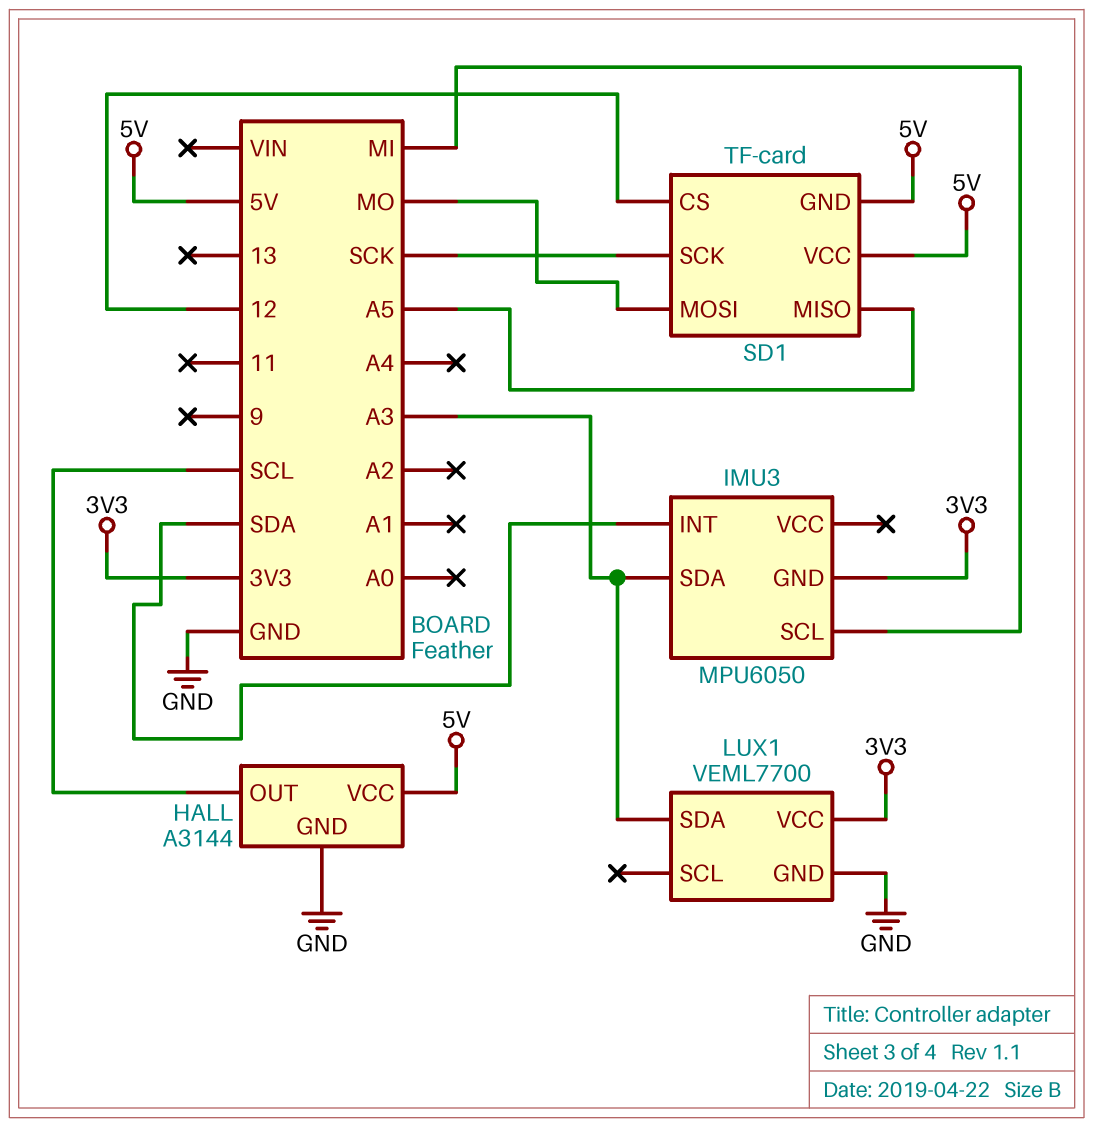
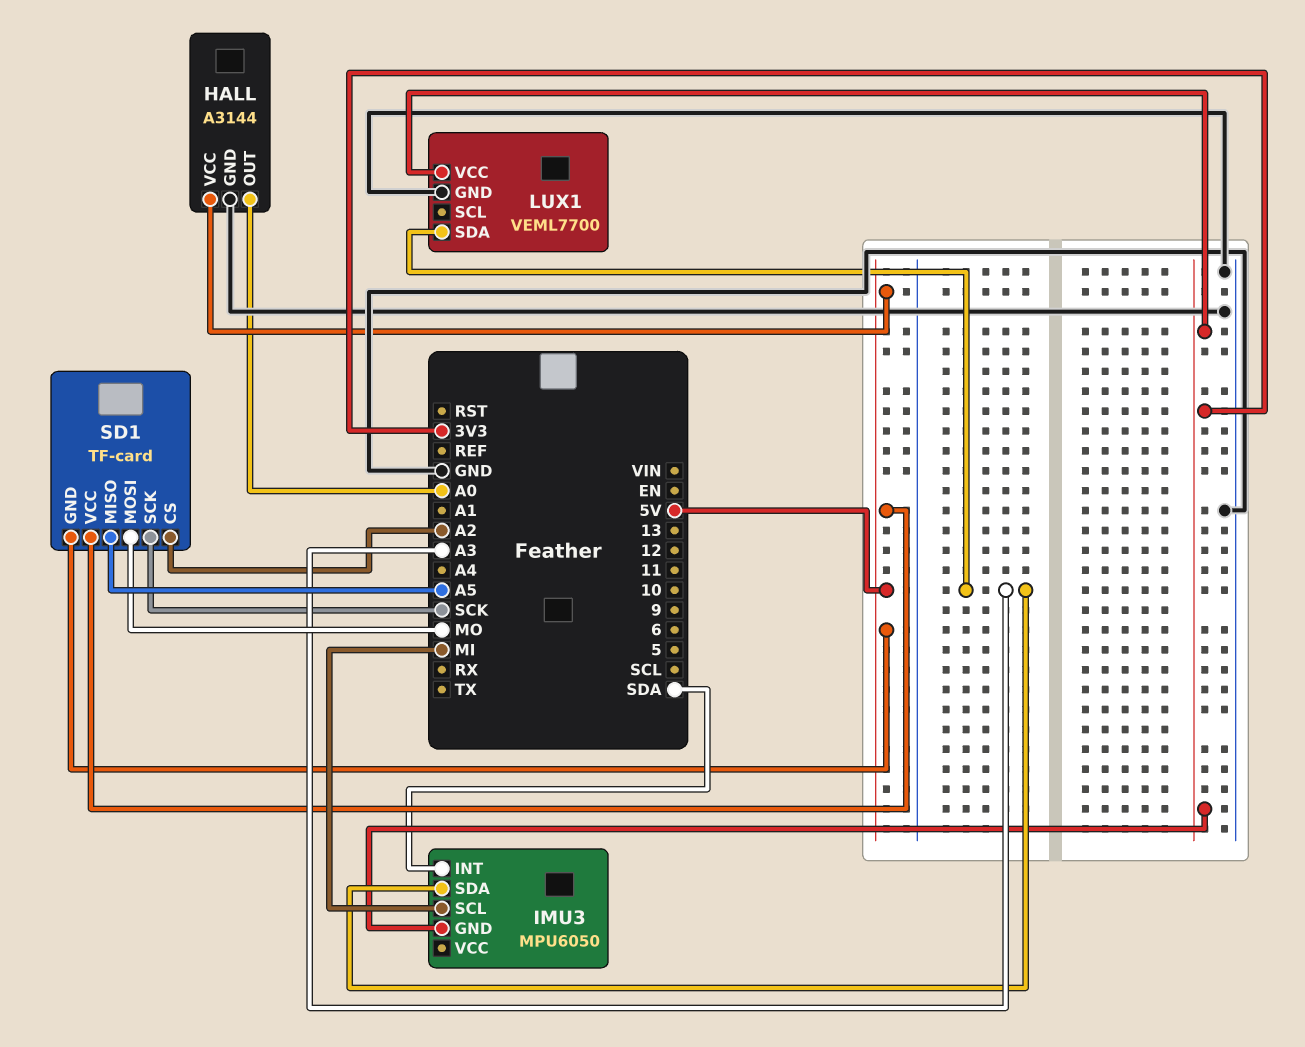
HALL pin OUT: SCL -> A0
SD1 pin CS: 12 -> A2

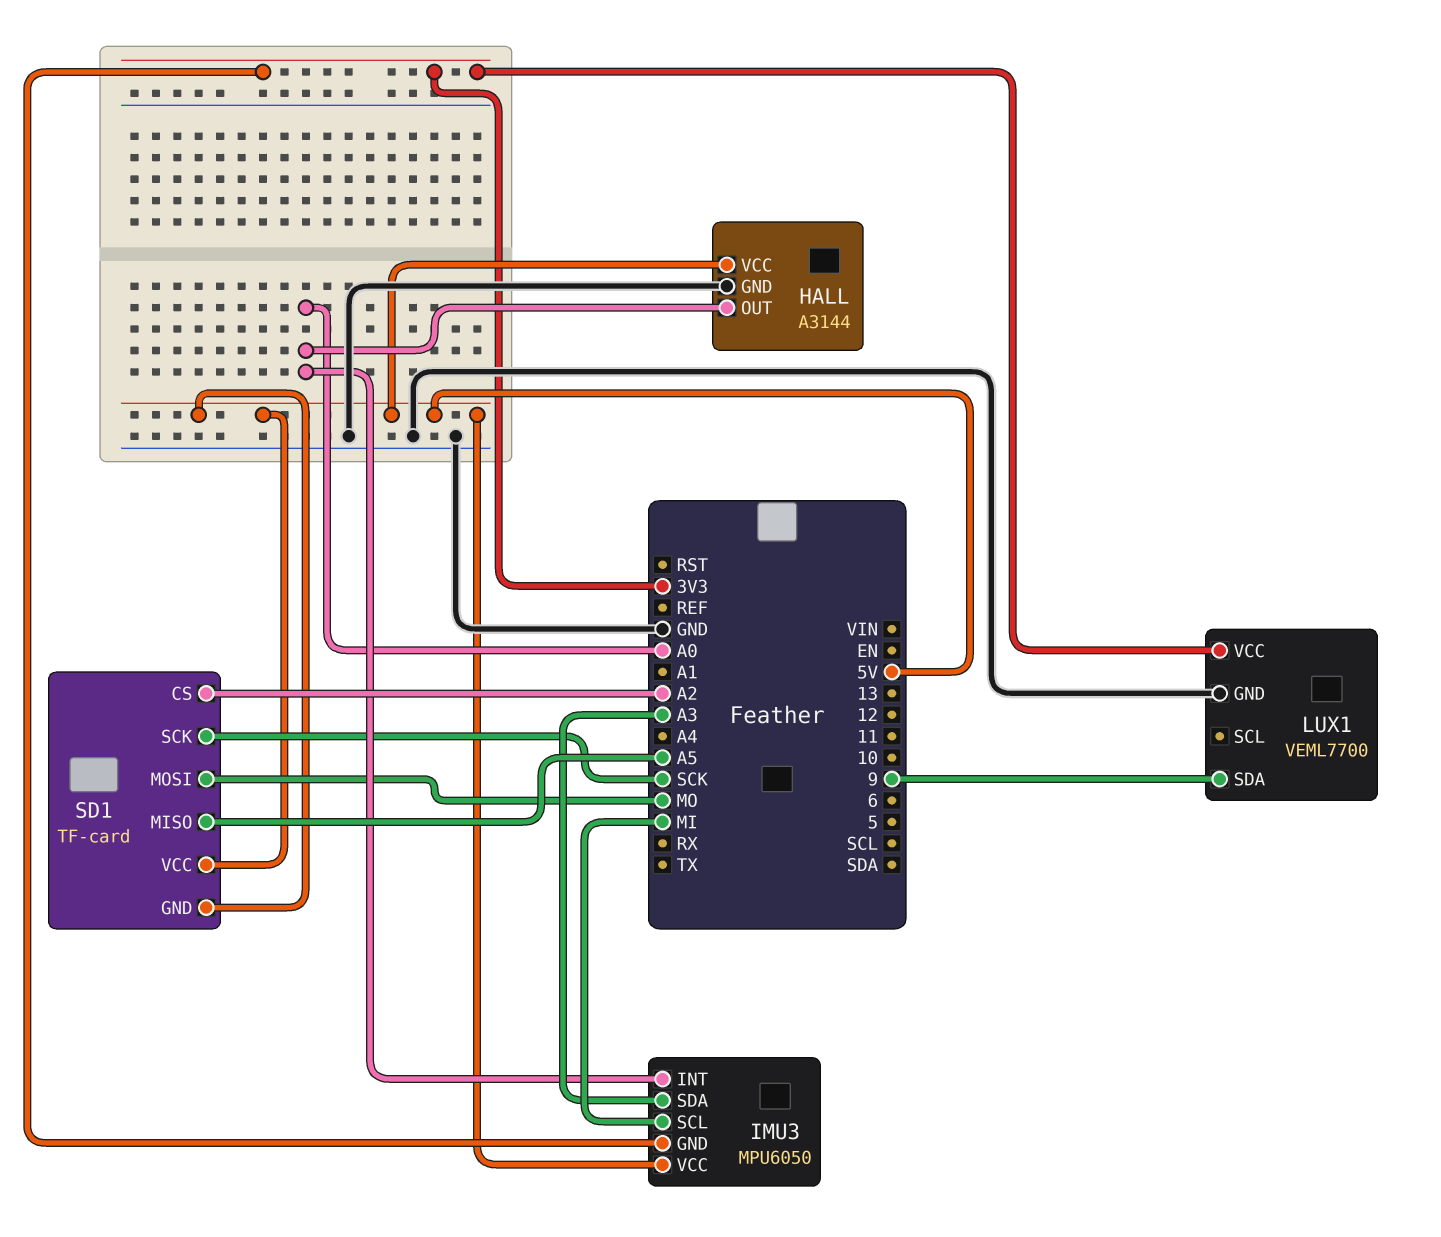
IMU3 pin INT: SDA -> A0
IMU3 pin VCC: none -> 5V
LUX1 pin SDA: A3 -> 9

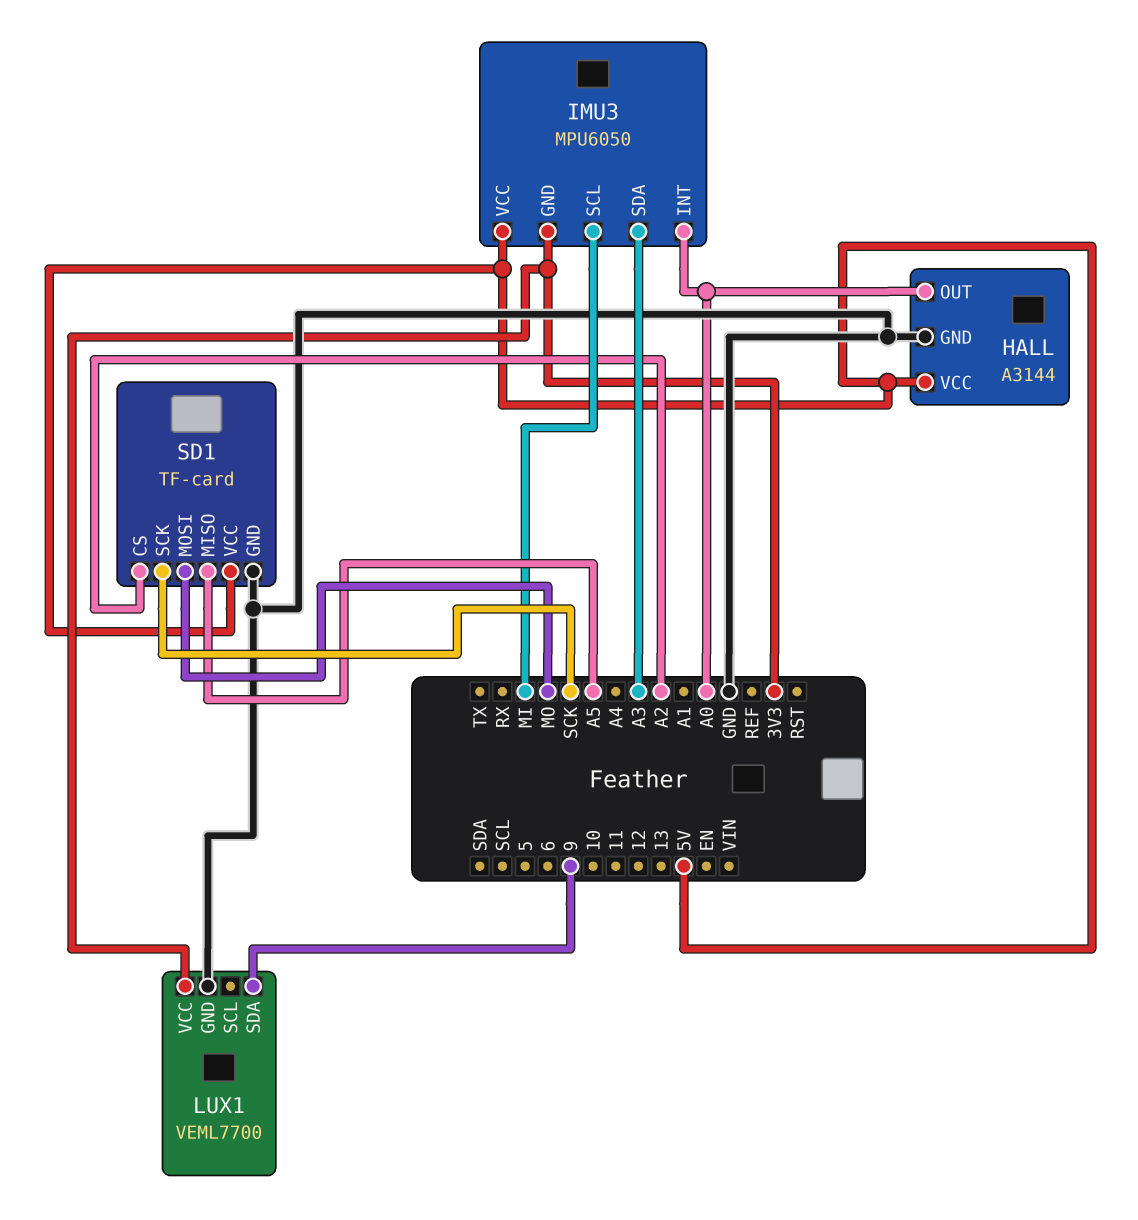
SD1 pin GND: 5V -> GND

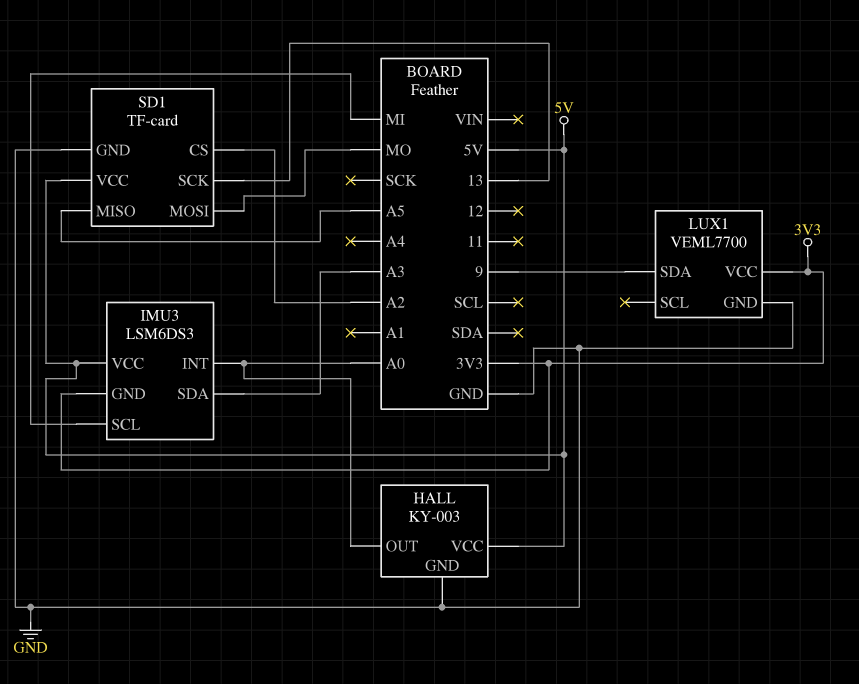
HALL: A3144 -> KY-003
IMU3: MPU6050 -> LSM6DS3
SD1 pin SCK: SCK -> 13

